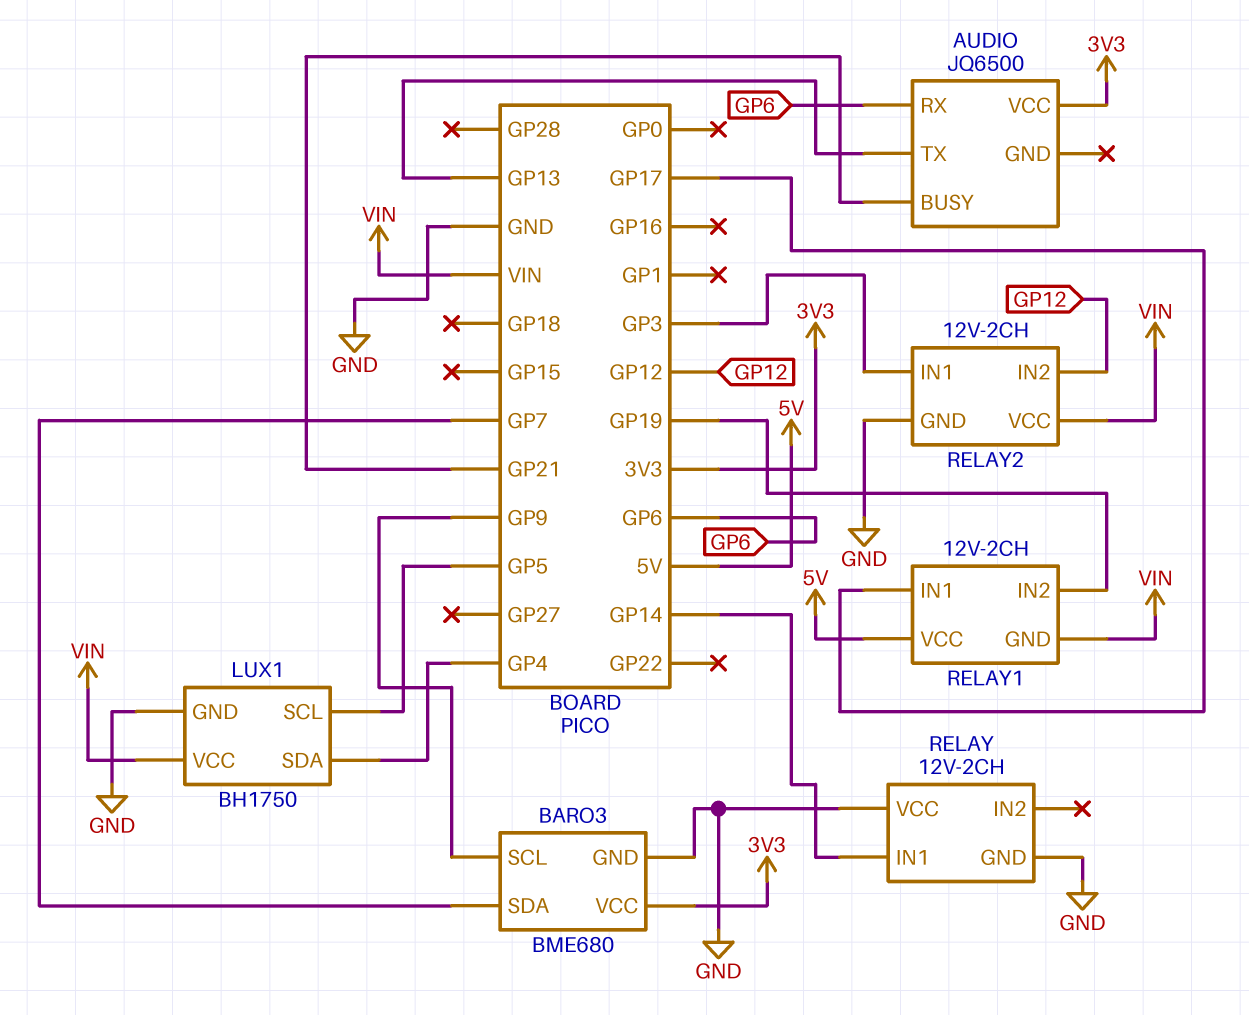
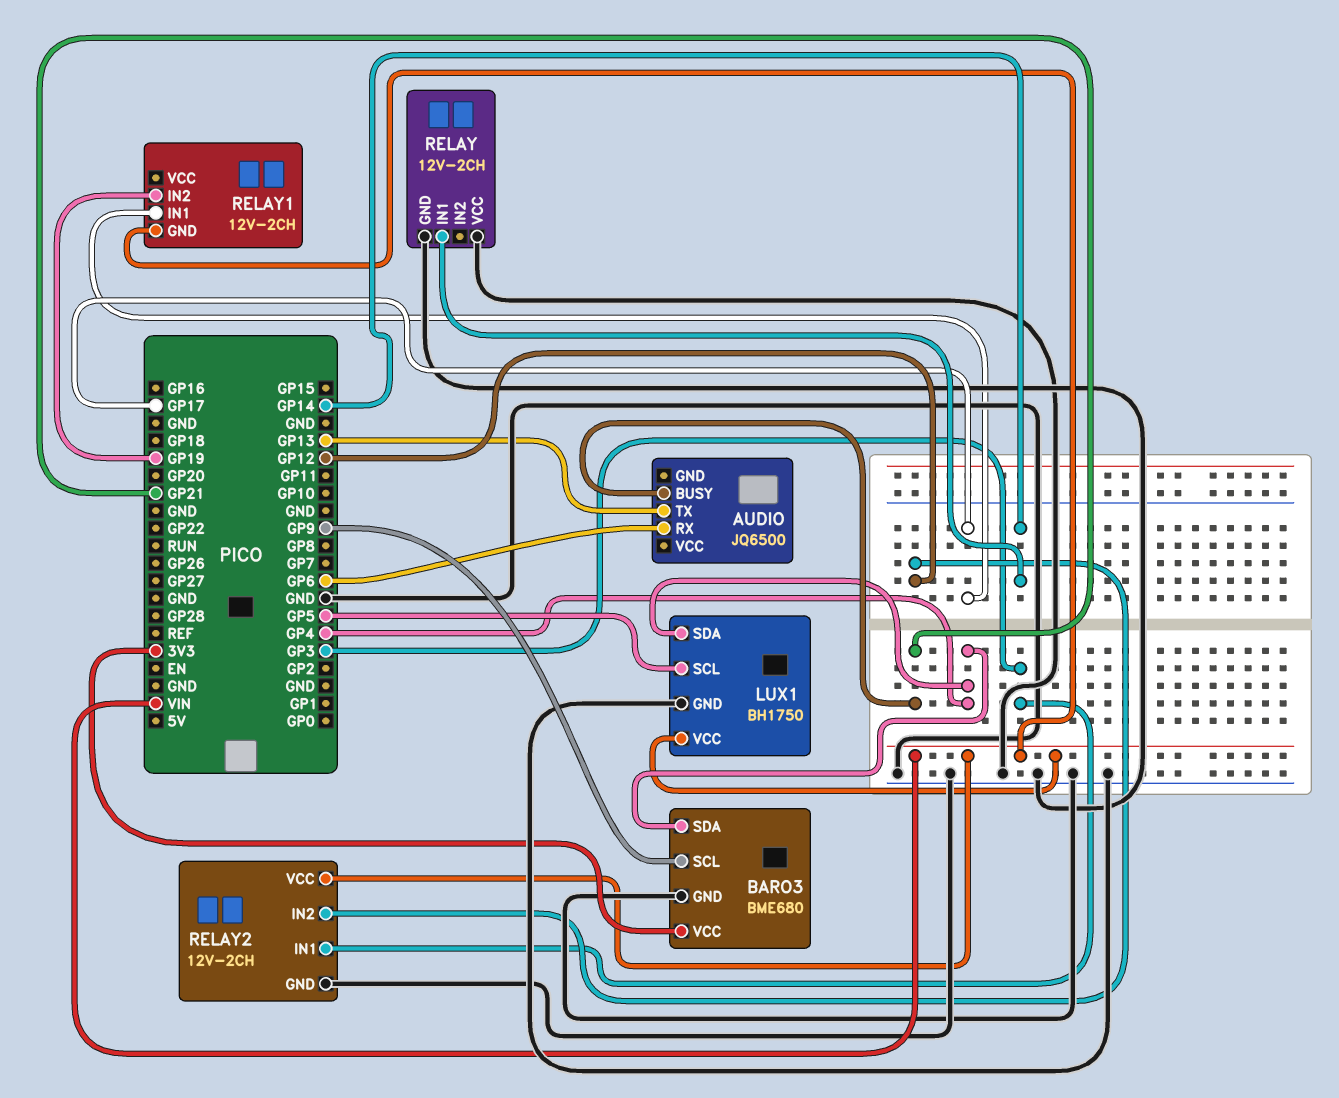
AUDIO pin VCC: 3V3 -> none
BARO3 pin SDA: GP7 -> GP4
RELAY1 pin VCC: 5V -> none

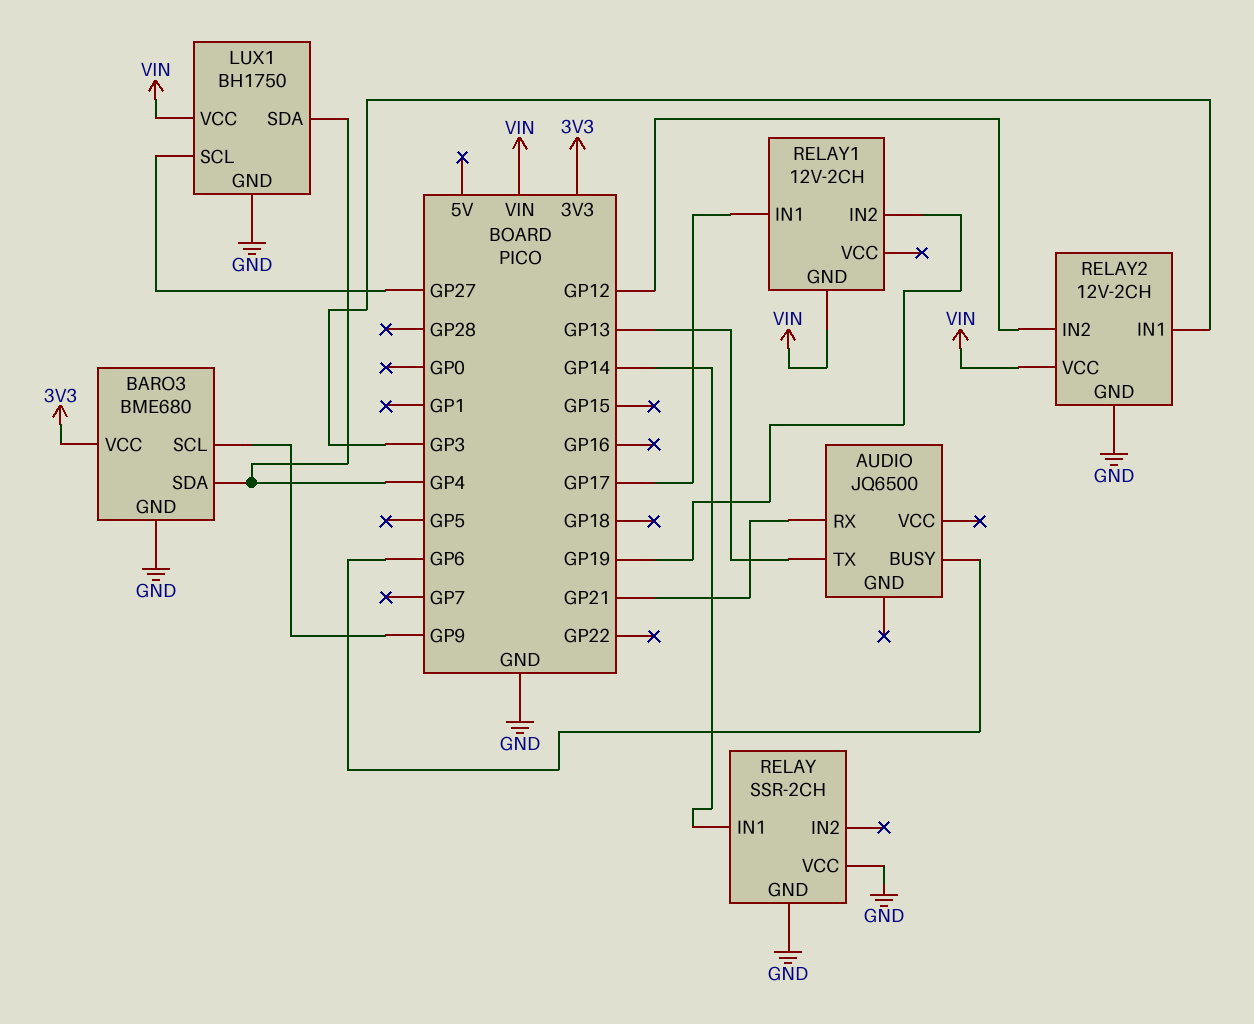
AUDIO pin BUSY: GP21 -> GP6
AUDIO pin RX: GP6 -> GP21
LUX1 pin SCL: GP5 -> GP27
RELAY: 12V-2CH -> SSR-2CH

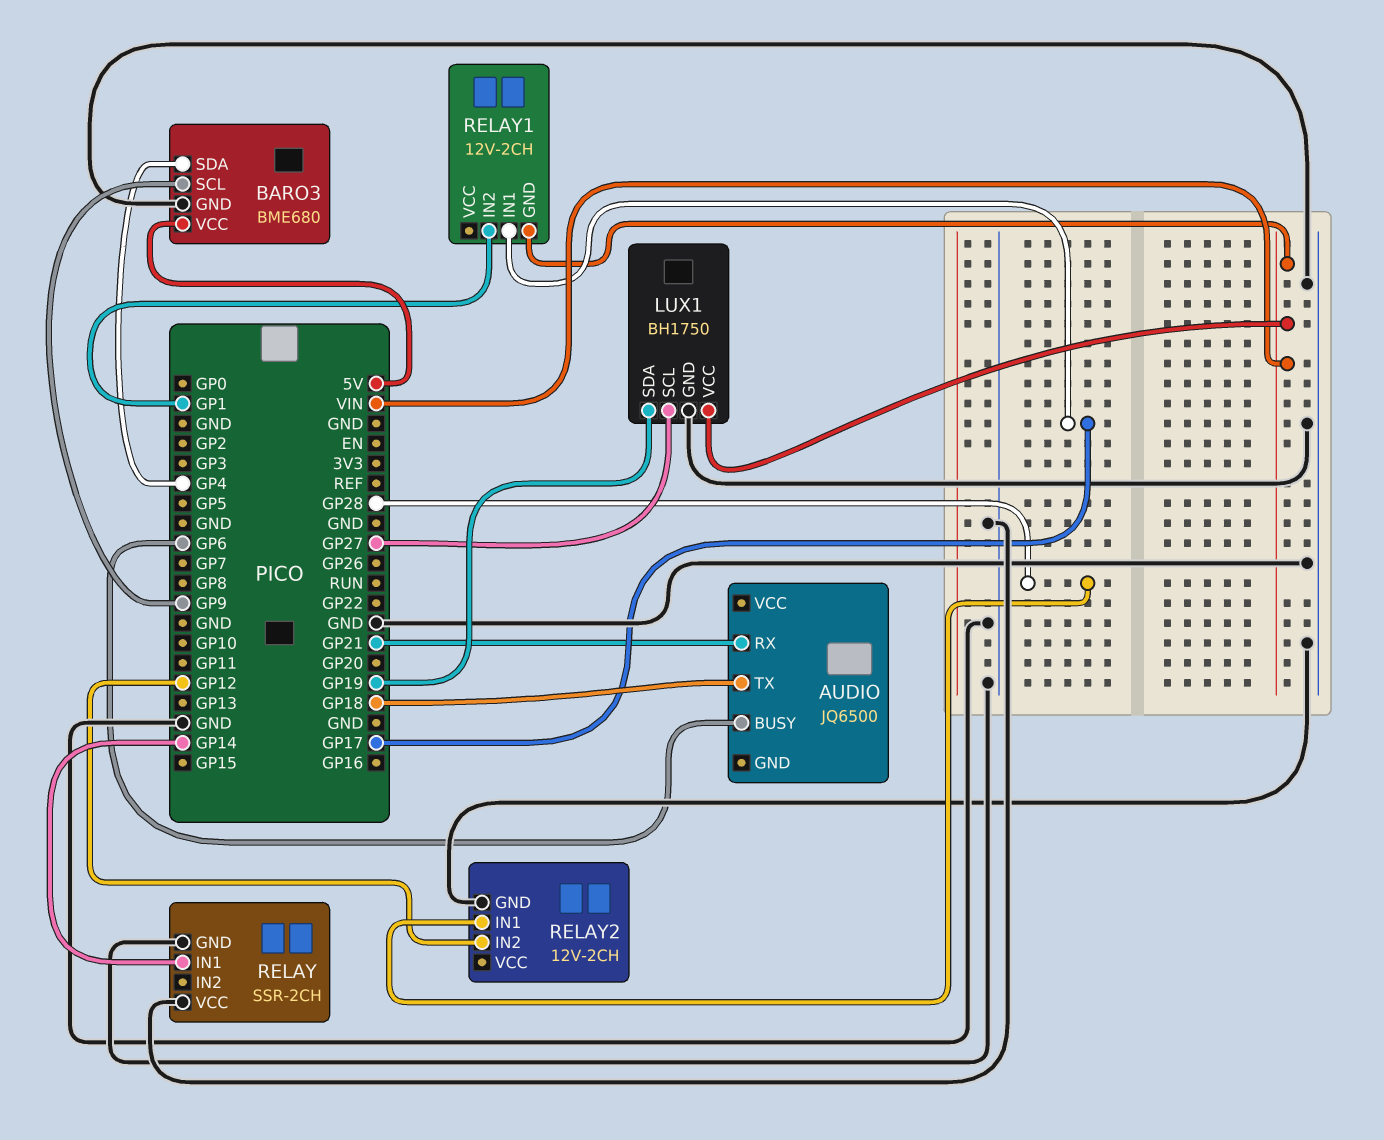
AUDIO pin TX: GP13 -> GP18
BARO3 pin VCC: 3V3 -> 5V
LUX1 pin SDA: GP4 -> GP19
RELAY1 pin IN2: GP19 -> GP1
RELAY2 pin IN1: GP3 -> GP28
RELAY2 pin VCC: VIN -> none

